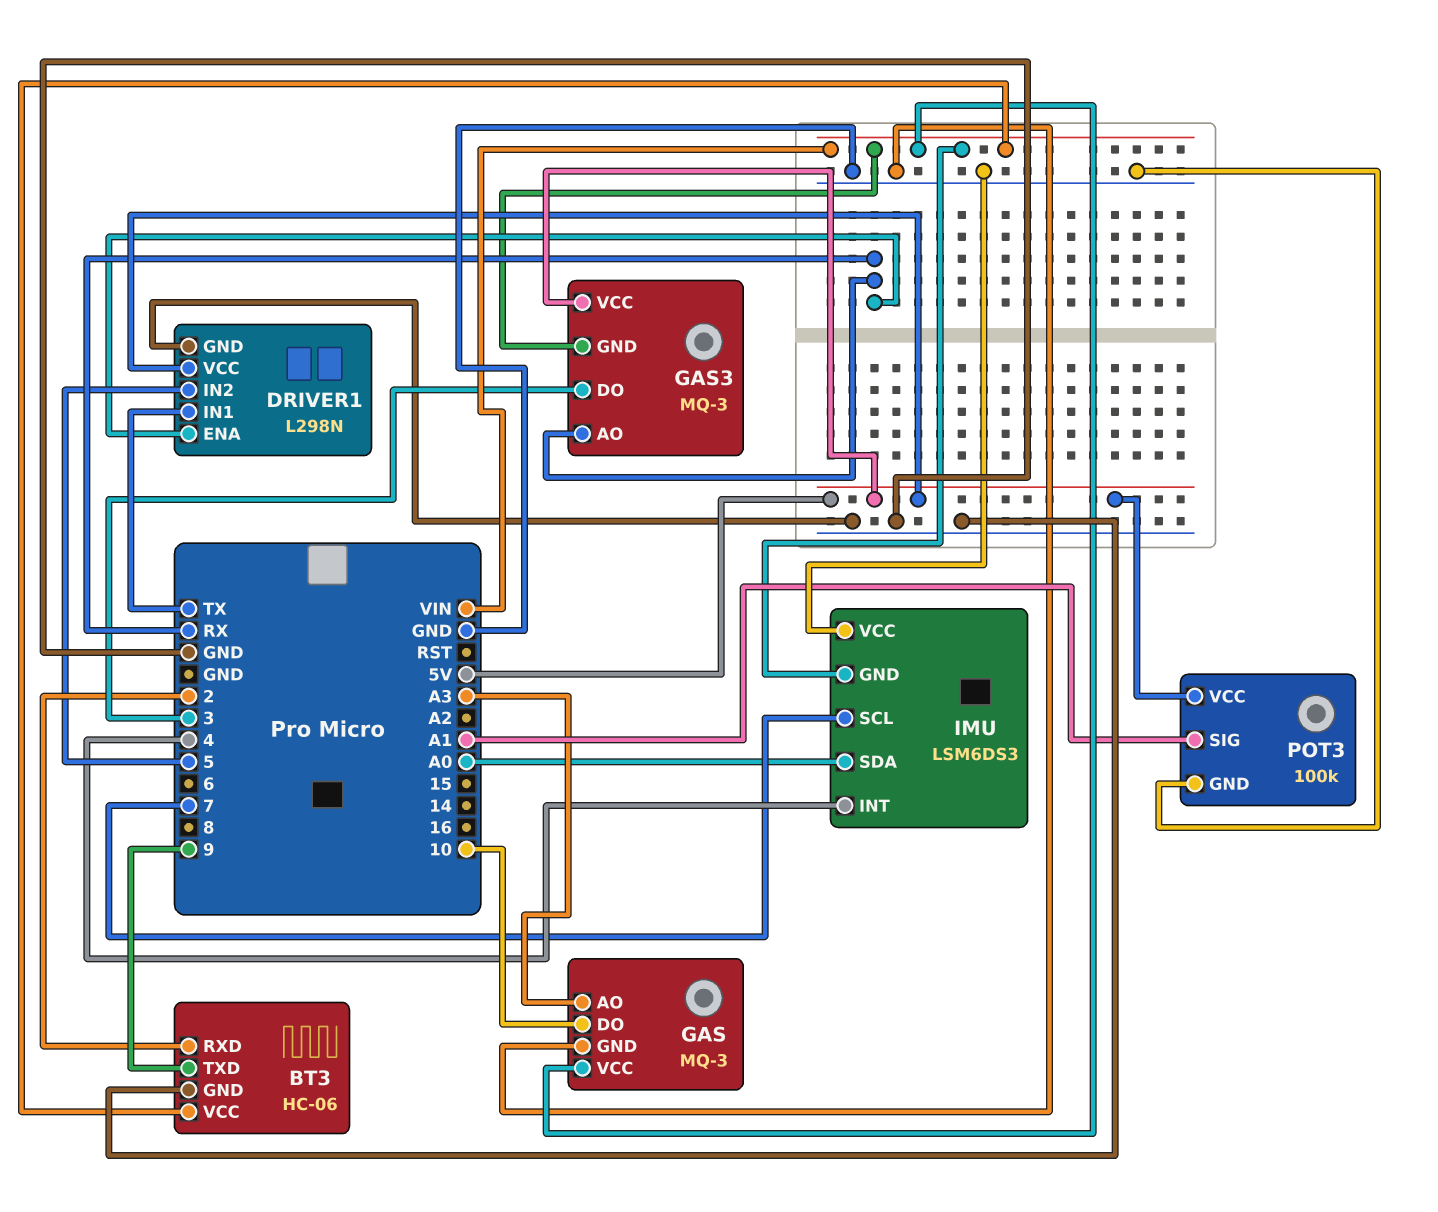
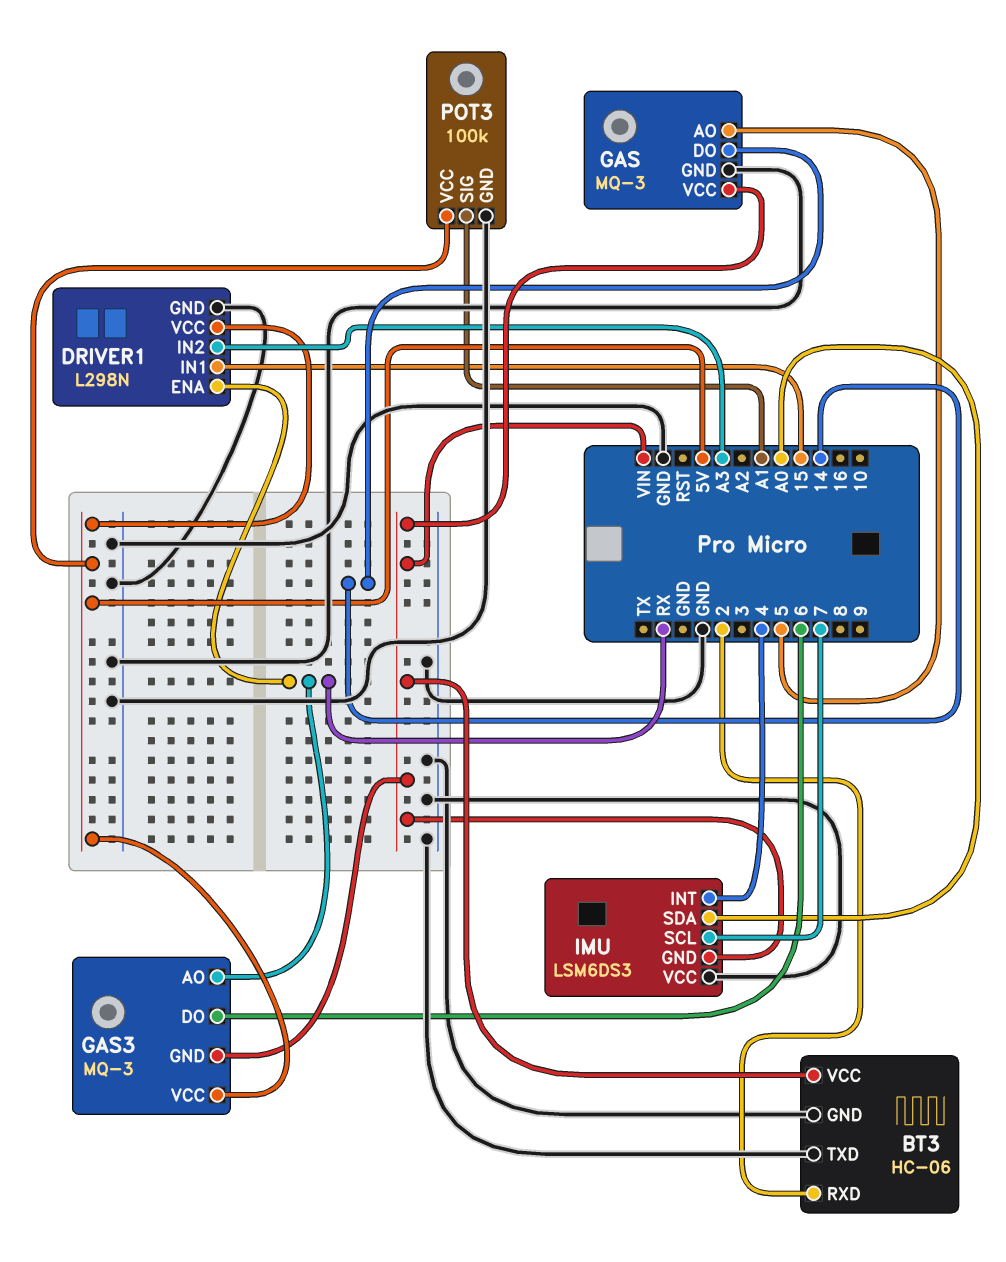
BT3 pin TXD: 9 -> GND
DRIVER1 pin IN1: TX -> 15
DRIVER1 pin IN2: 5 -> A3
GAS pin AO: A3 -> 5
GAS pin DO: 10 -> 14
GAS3 pin DO: 3 -> 6

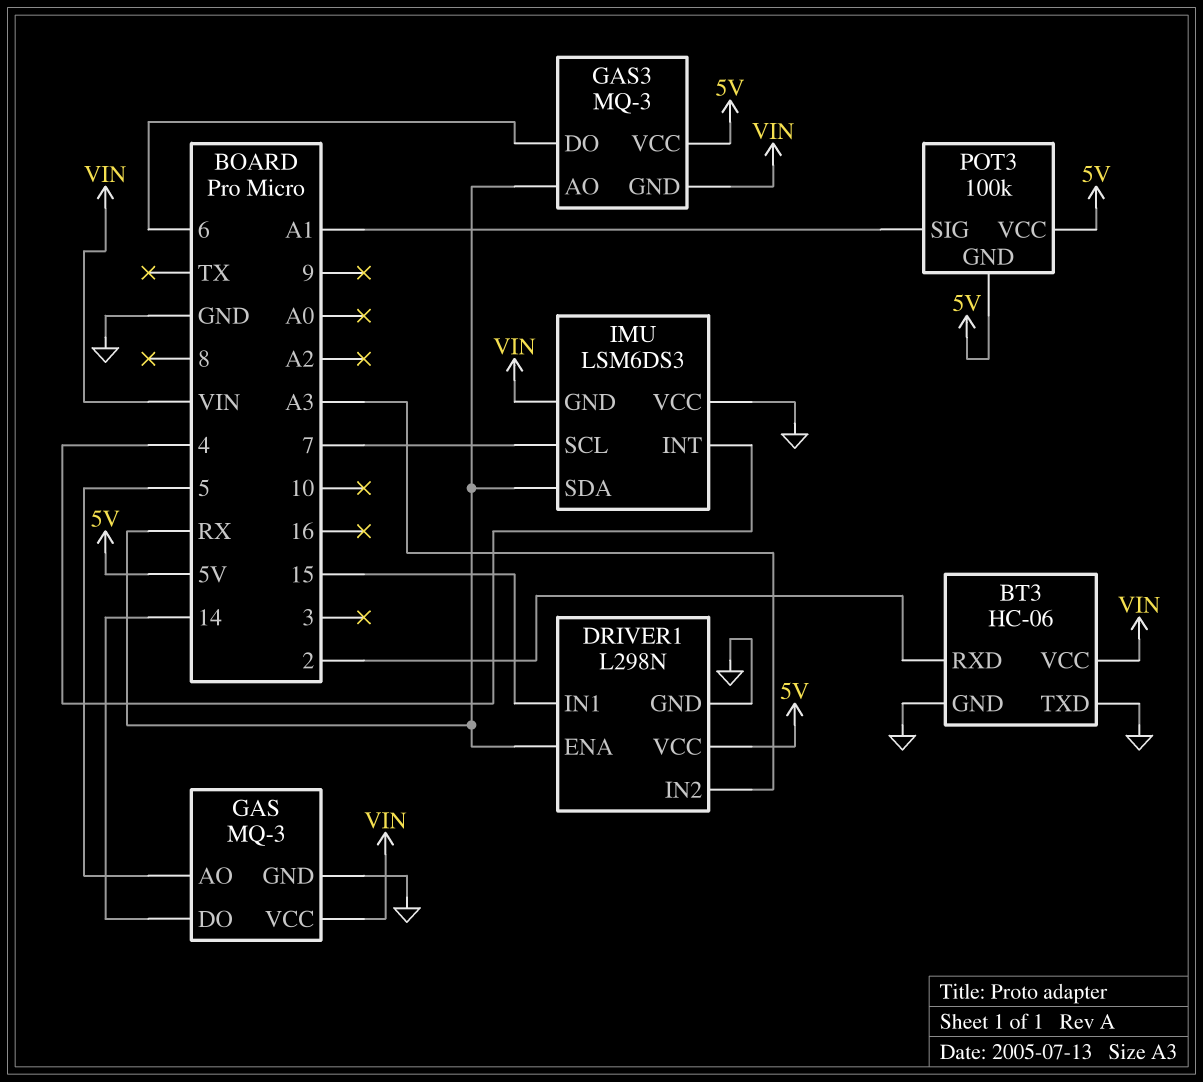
IMU pin SDA: A0 -> RX
POT3 pin GND: GND -> 5V

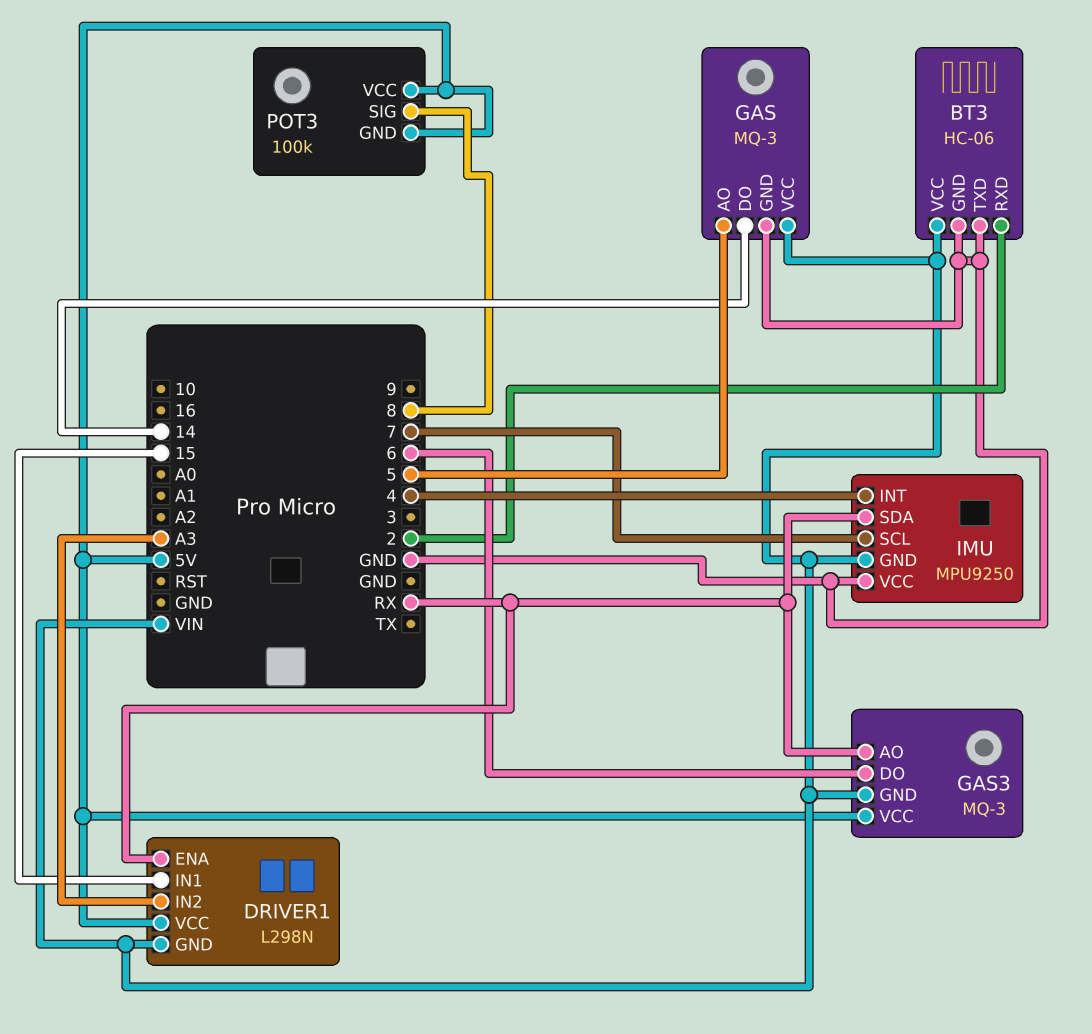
DRIVER1 pin GND: GND -> VIN
IMU: LSM6DS3 -> MPU9250
POT3 pin SIG: A1 -> 8

